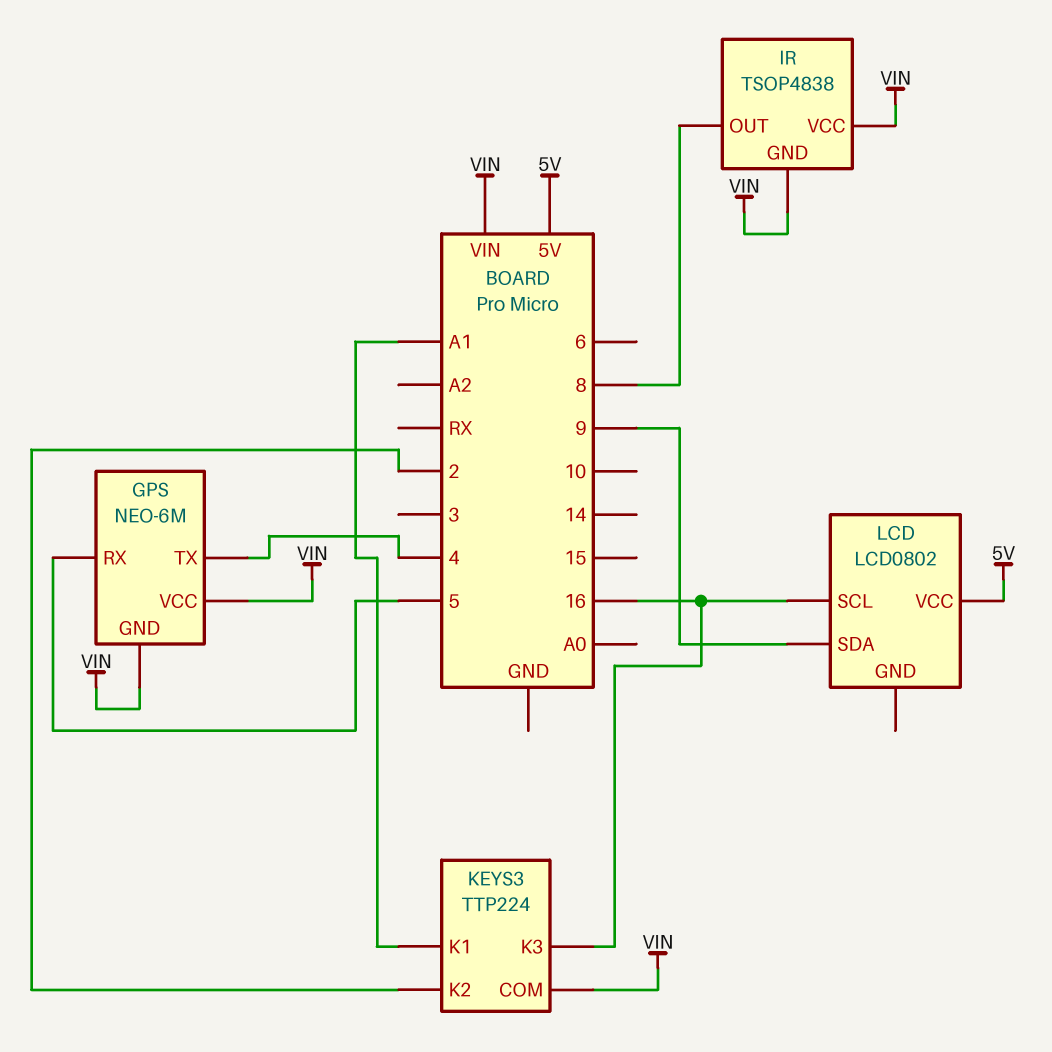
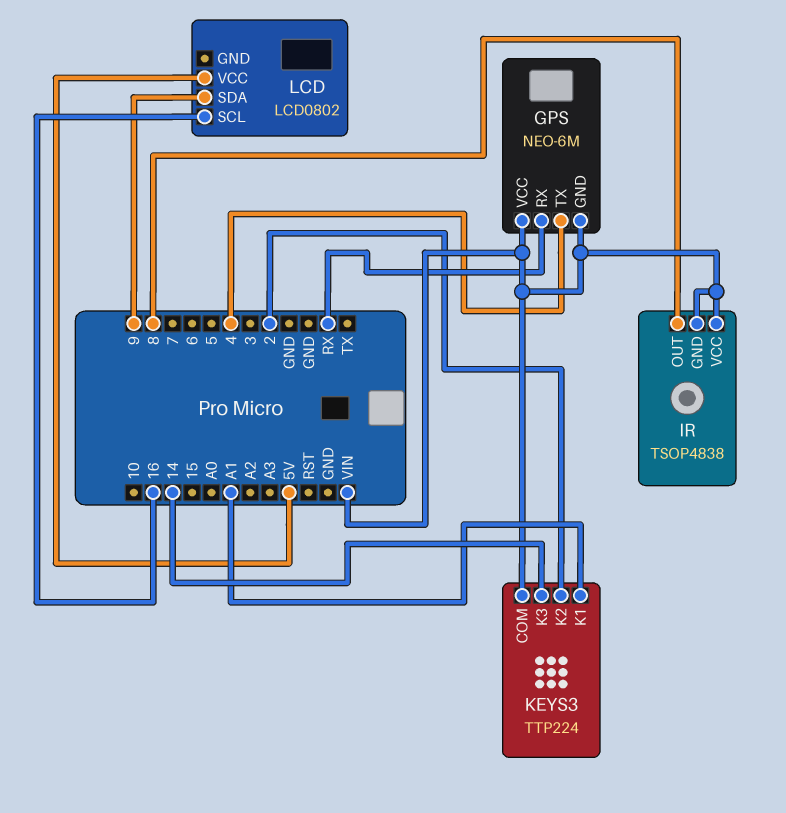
GPS pin RX: 5 -> RX
KEYS3 pin K3: 16 -> 14

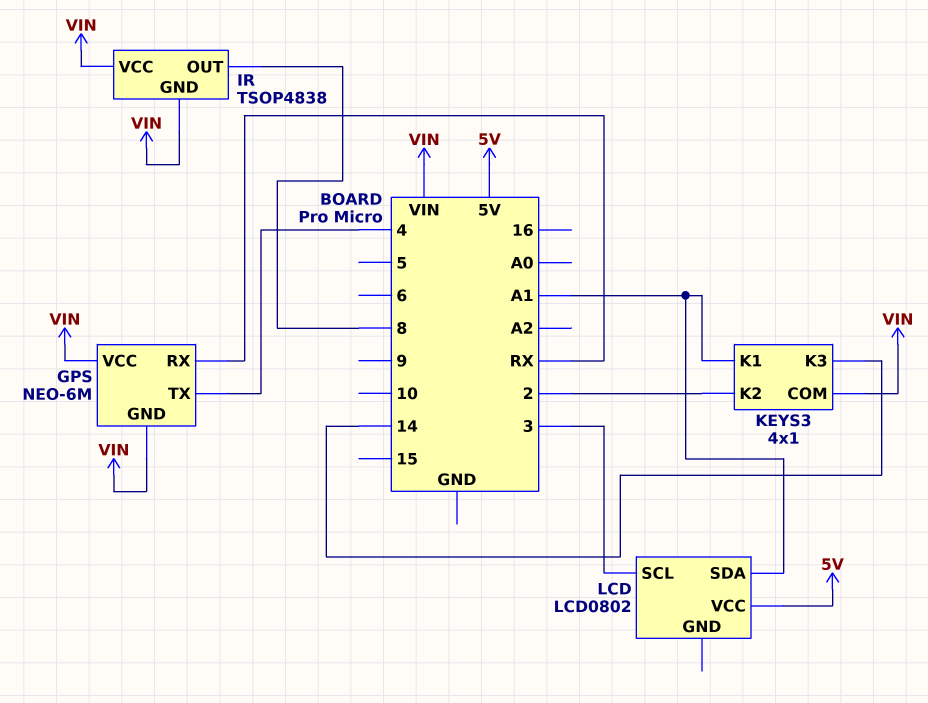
KEYS3: TTP224 -> 4x1
LCD pin SCL: 16 -> 3
LCD pin SDA: 9 -> A1

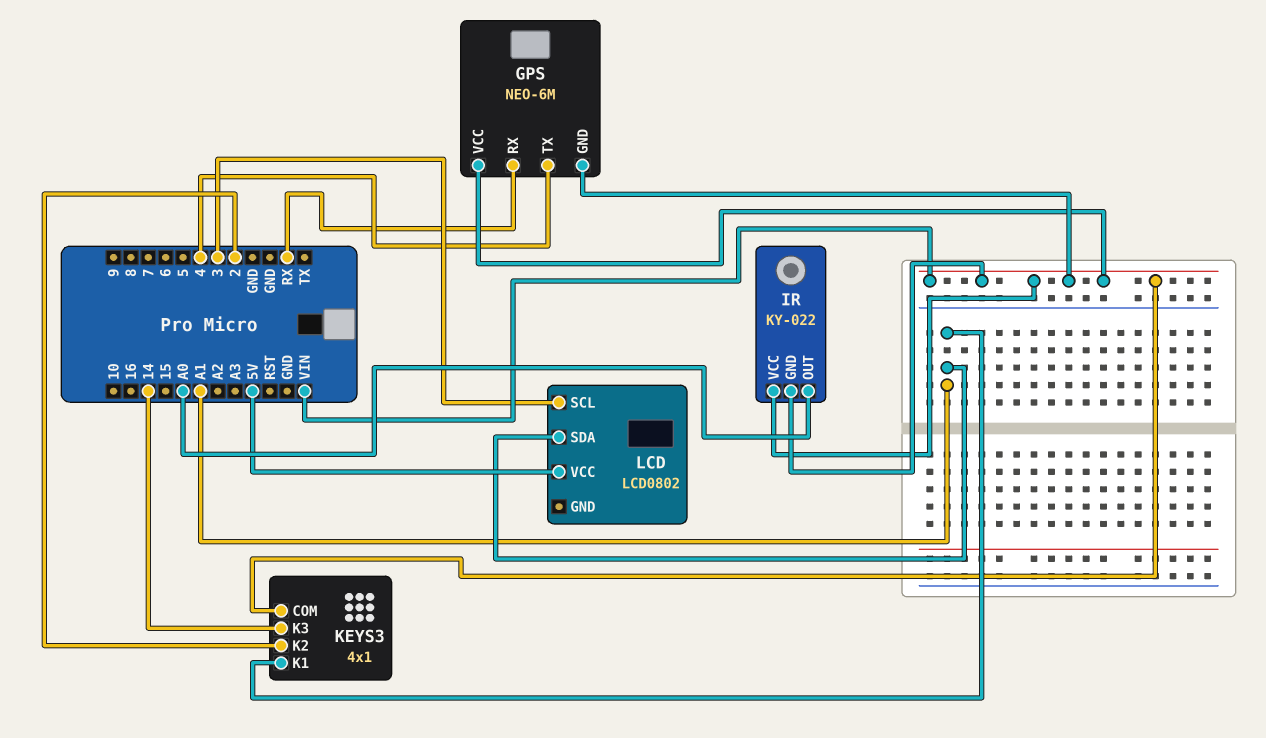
IR: TSOP4838 -> KY-022
IR pin OUT: 8 -> A0

